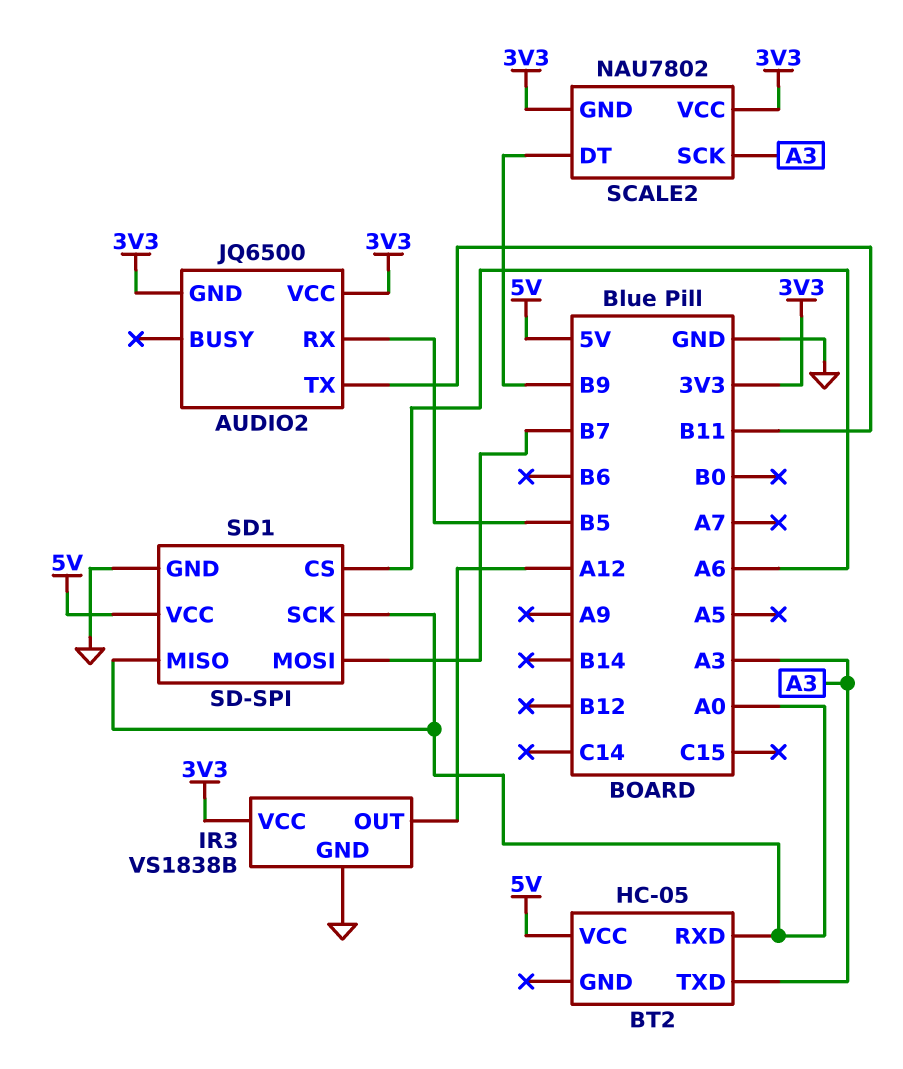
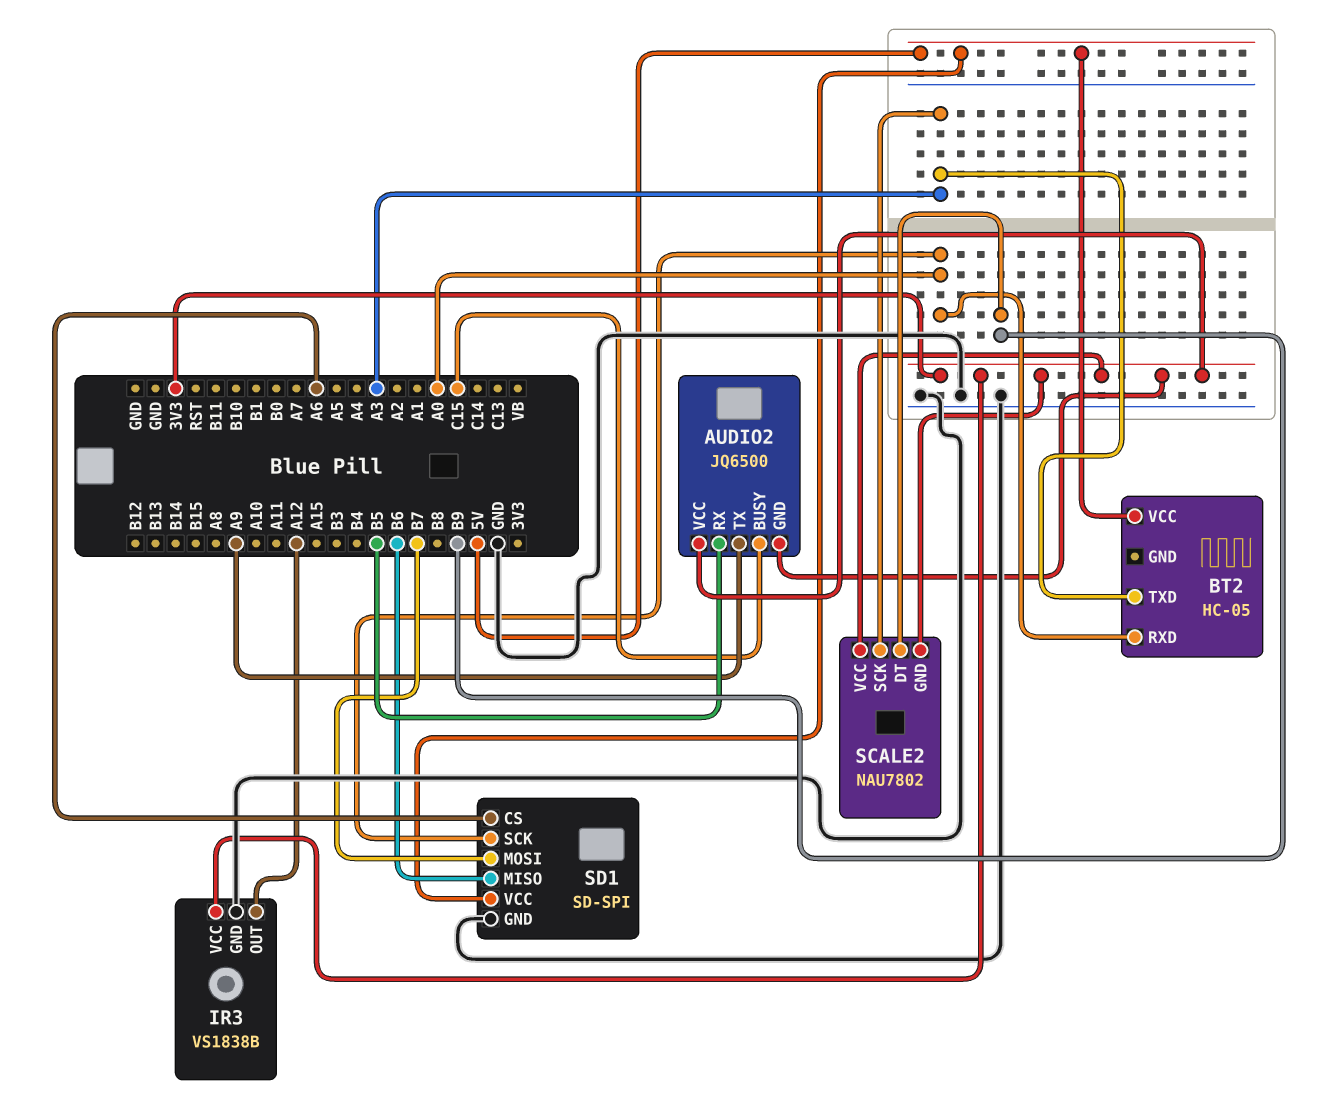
AUDIO2 pin BUSY: none -> C15
AUDIO2 pin TX: B11 -> A9
SD1 pin MISO: A0 -> B6

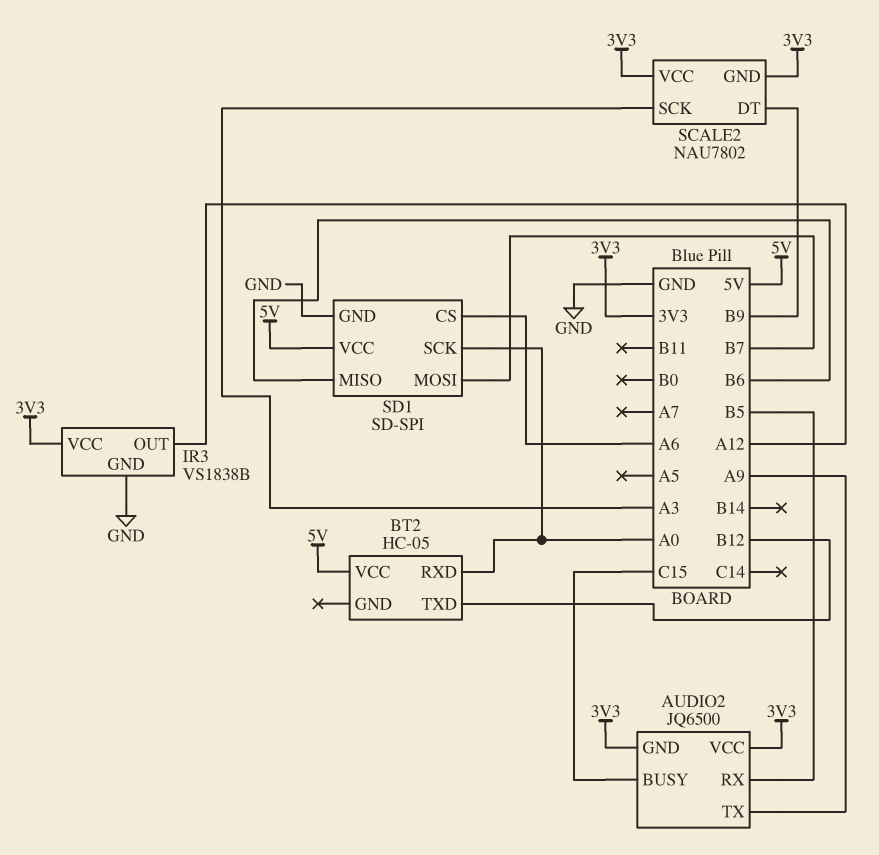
BT2 pin TXD: A3 -> B12

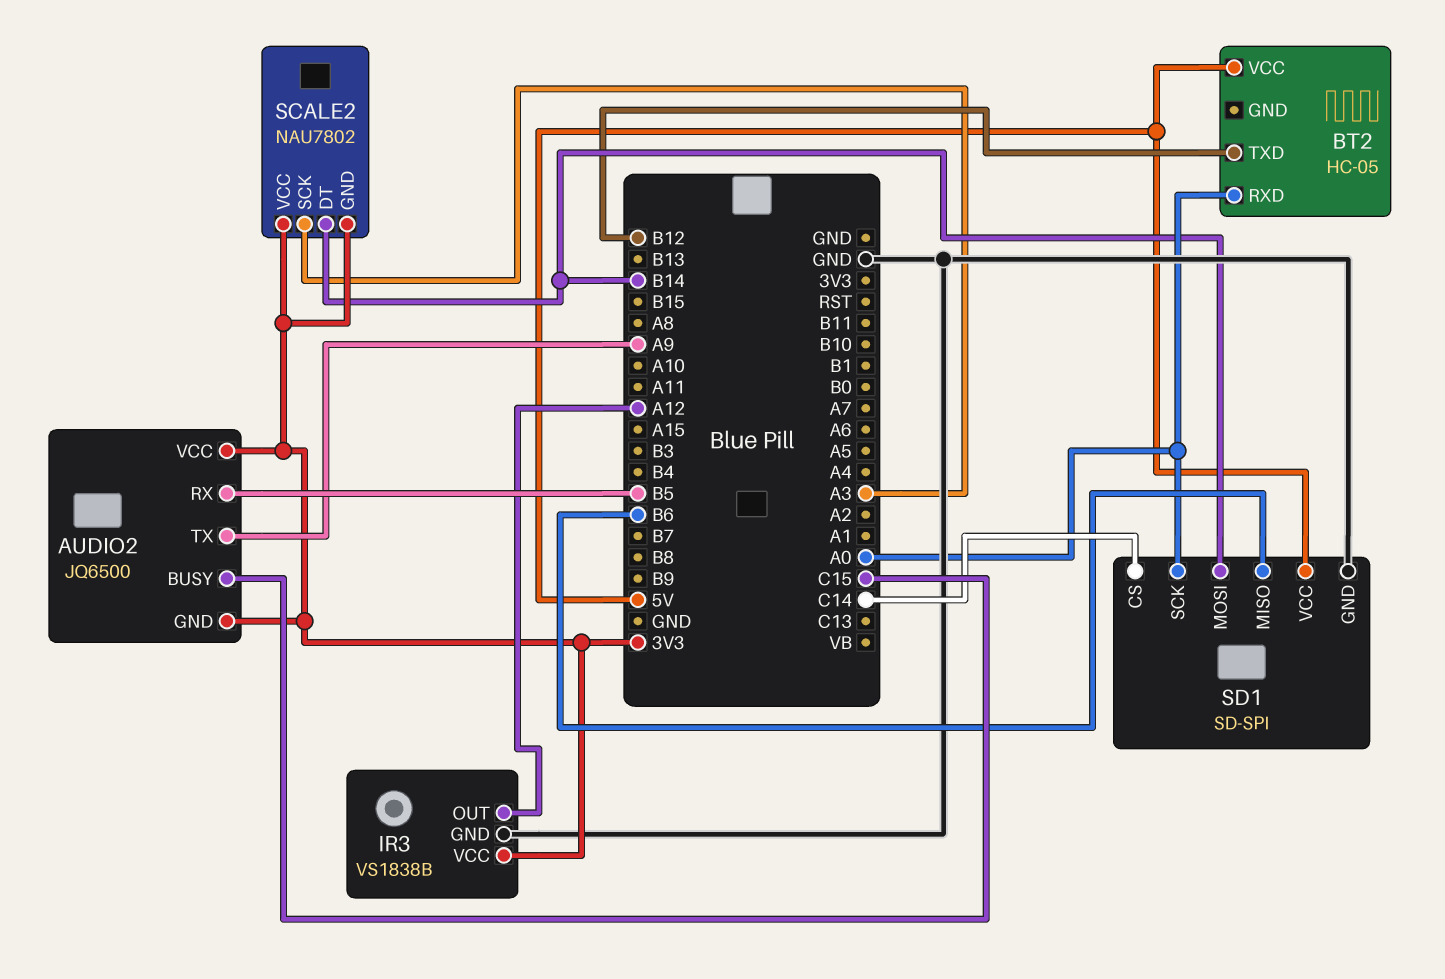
SCALE2 pin DT: B9 -> B14
SD1 pin CS: A6 -> C14
SD1 pin MOSI: B7 -> B14

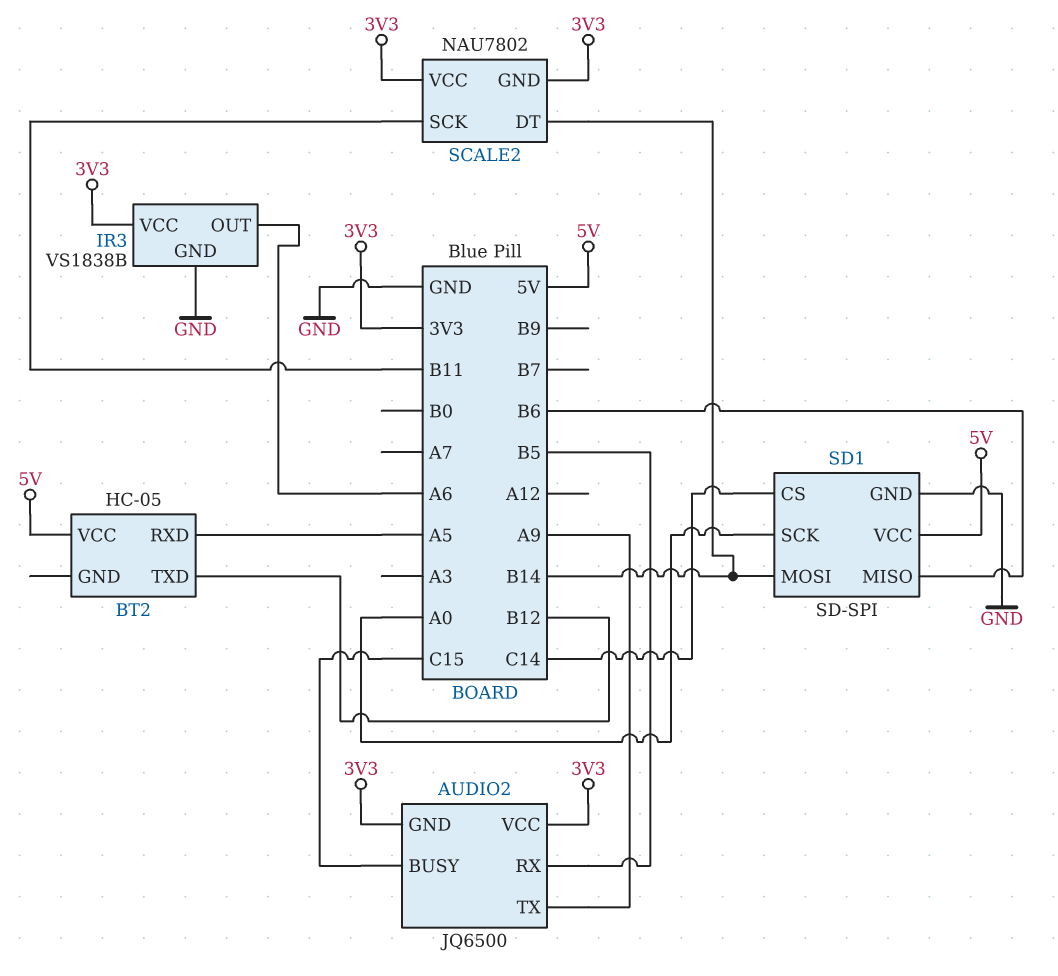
BT2 pin RXD: A0 -> A5
IR3 pin OUT: A12 -> A6
SCALE2 pin SCK: A3 -> B11

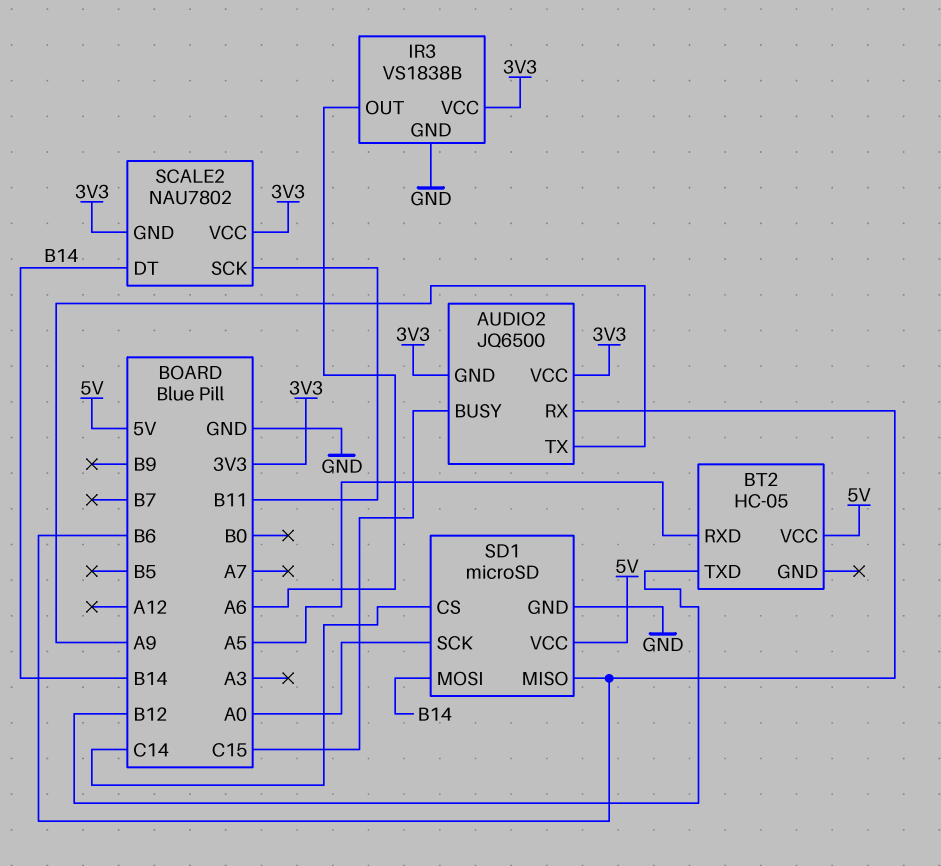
AUDIO2 pin RX: B5 -> B6
SD1: SD-SPI -> microSD

